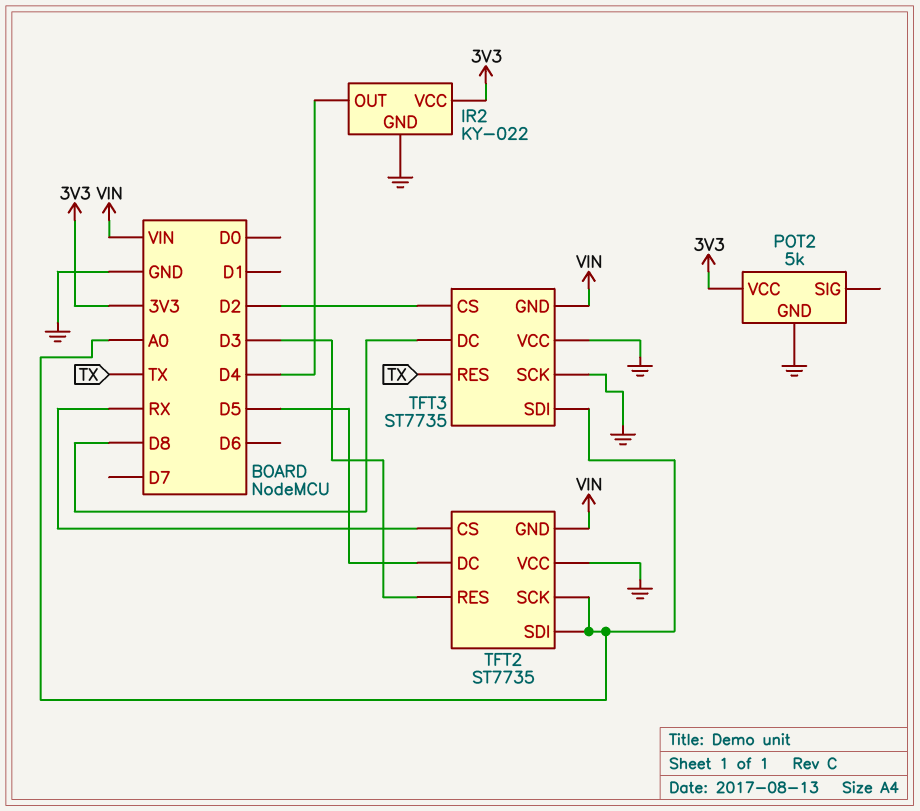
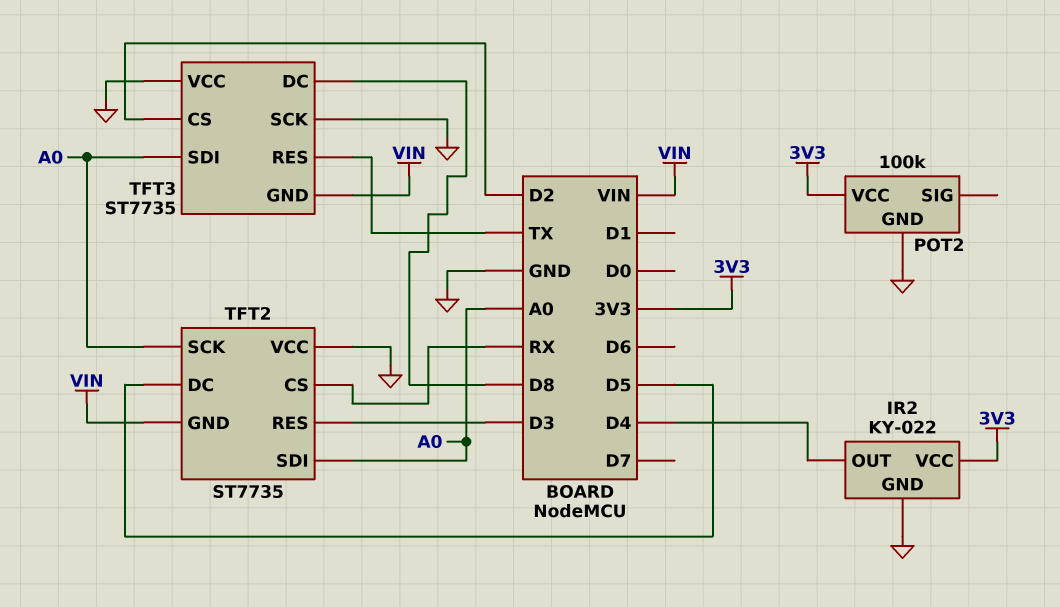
POT2: 5k -> 100k

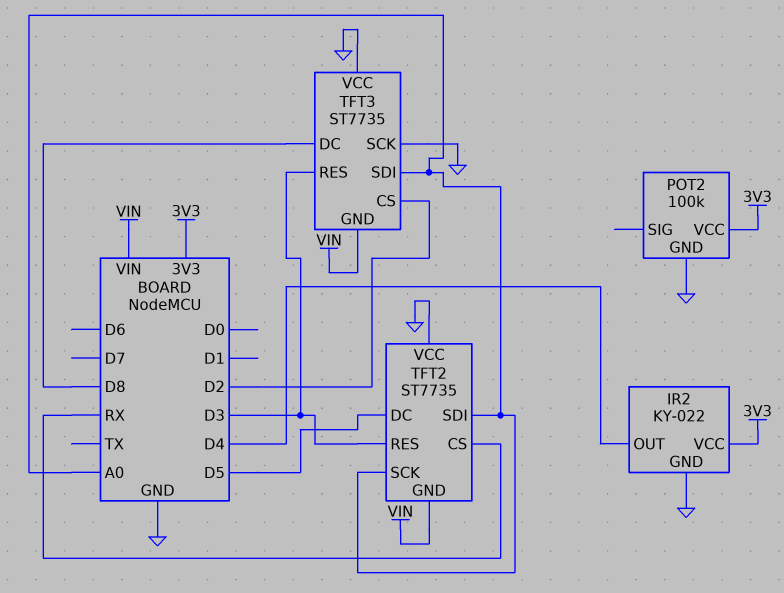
TFT3 pin RES: TX -> D3

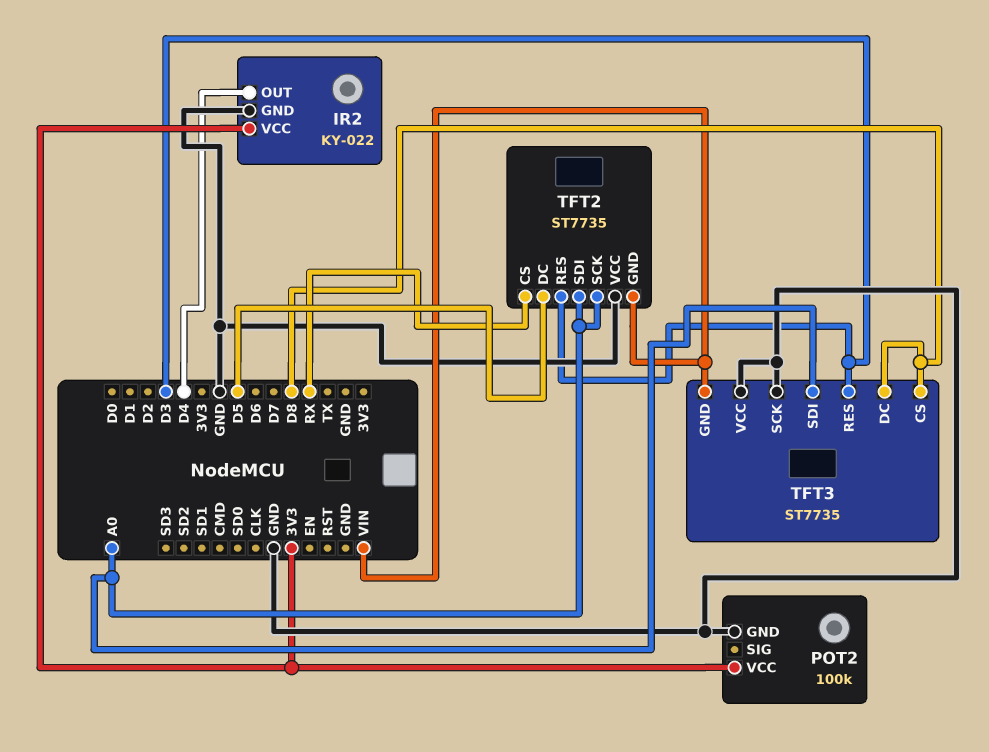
TFT3 pin CS: D2 -> D8

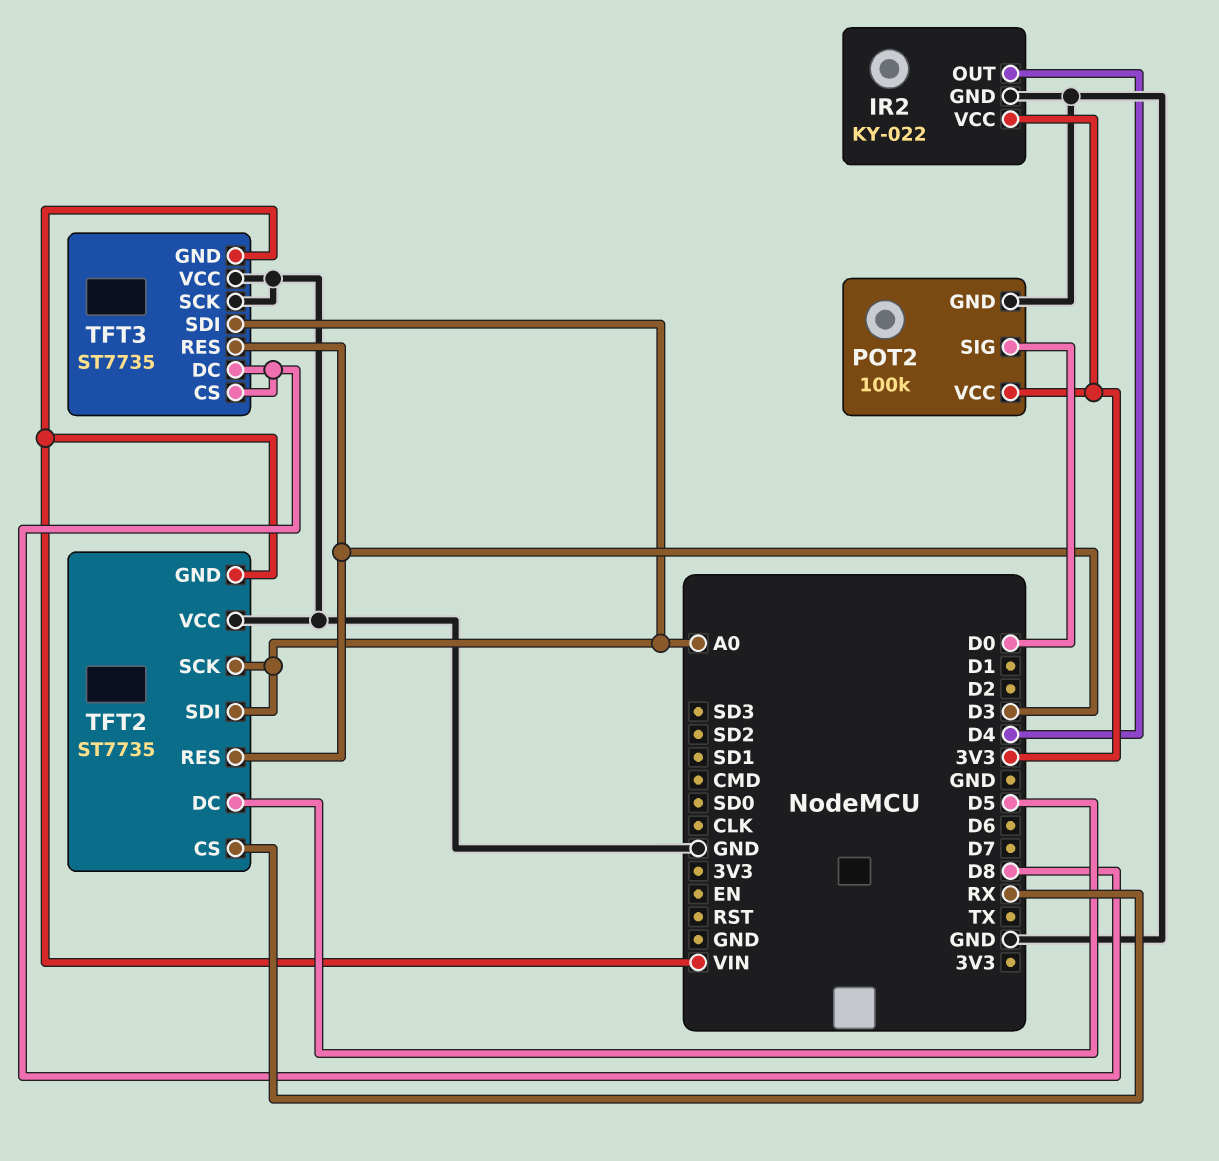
POT2 pin SIG: none -> D0

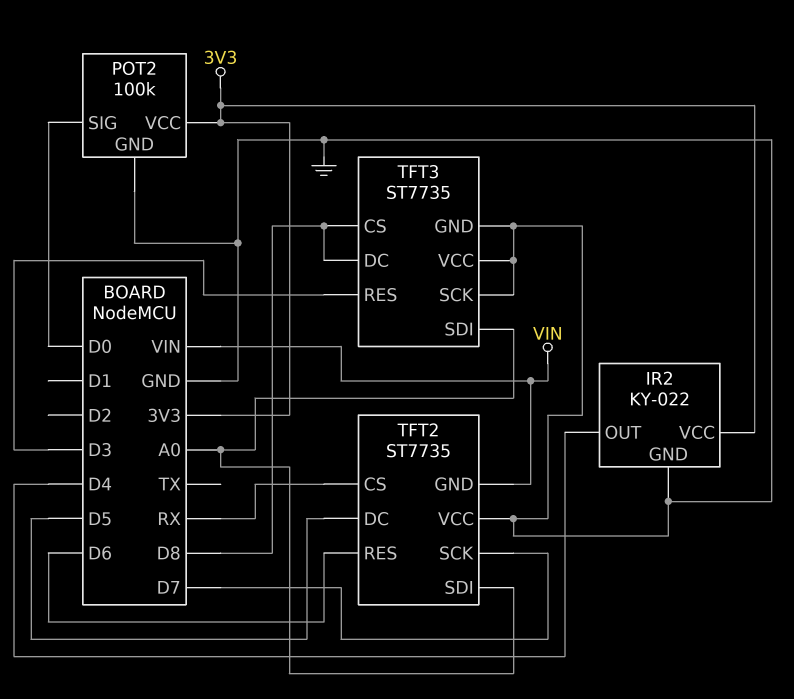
TFT2 pin RES: D3 -> D6
TFT2 pin SCK: A0 -> D7
TFT3 pin GND: VIN -> GND

